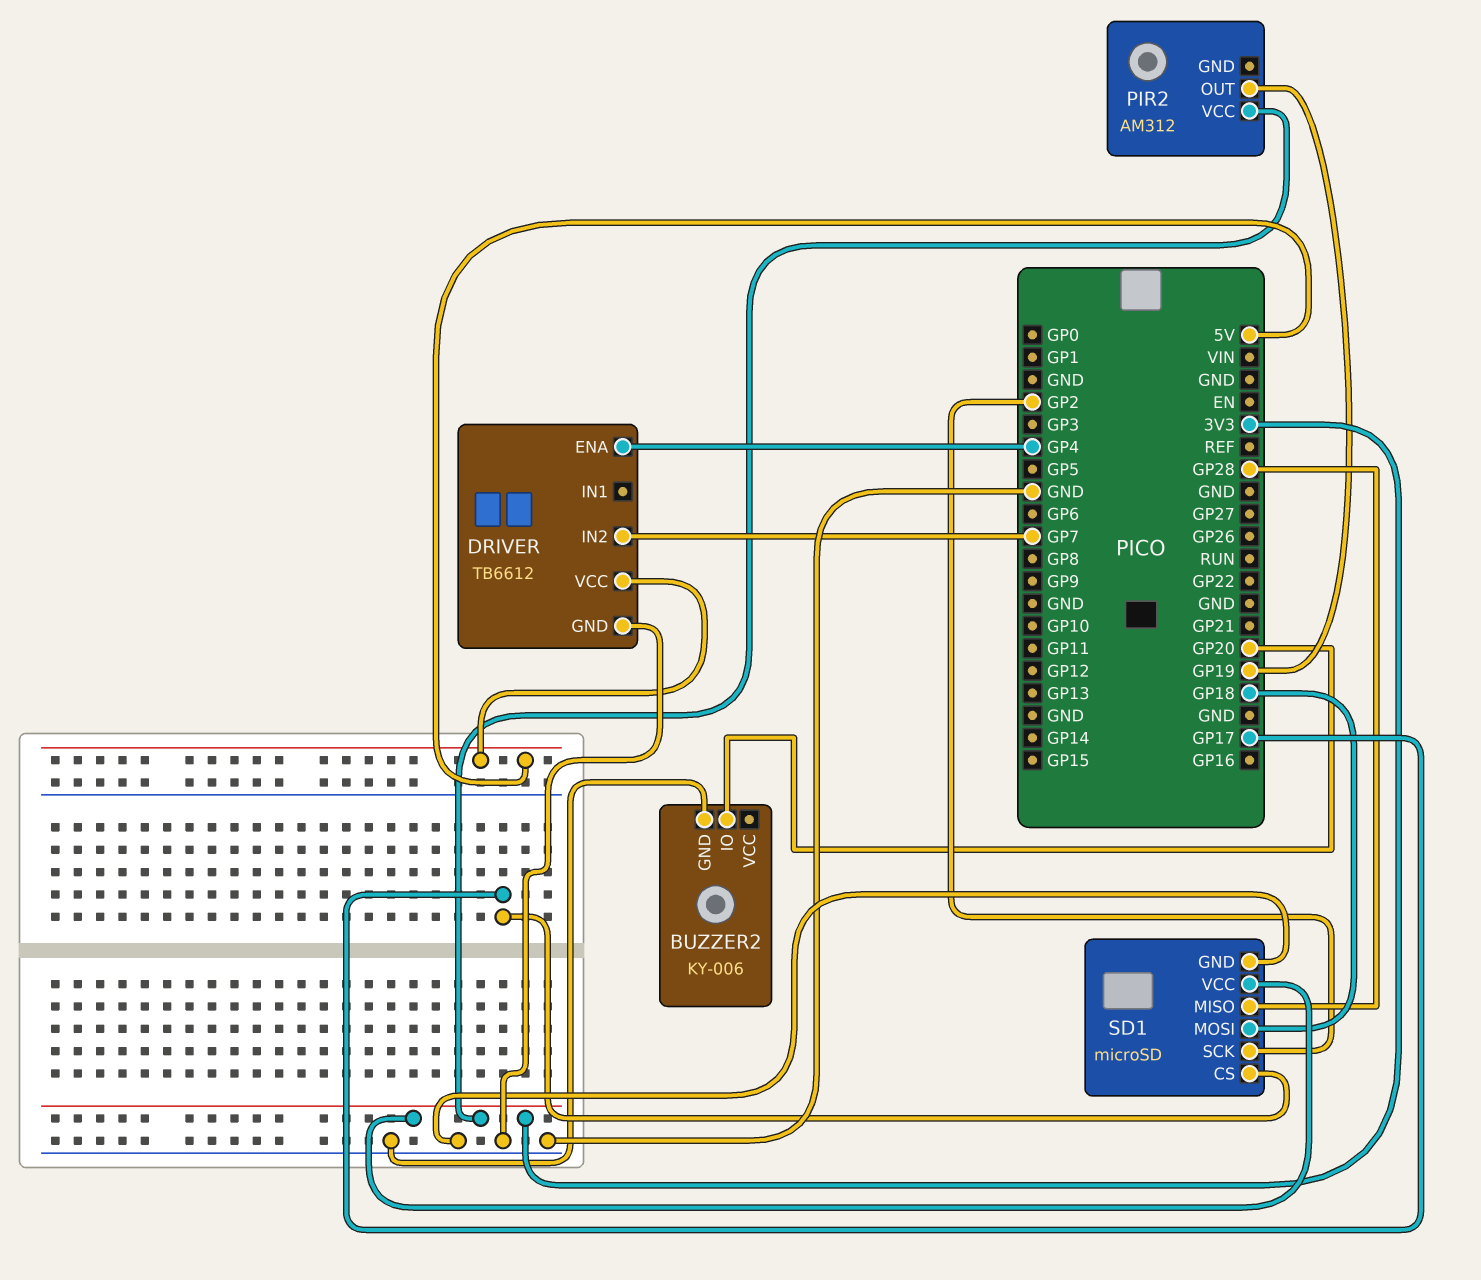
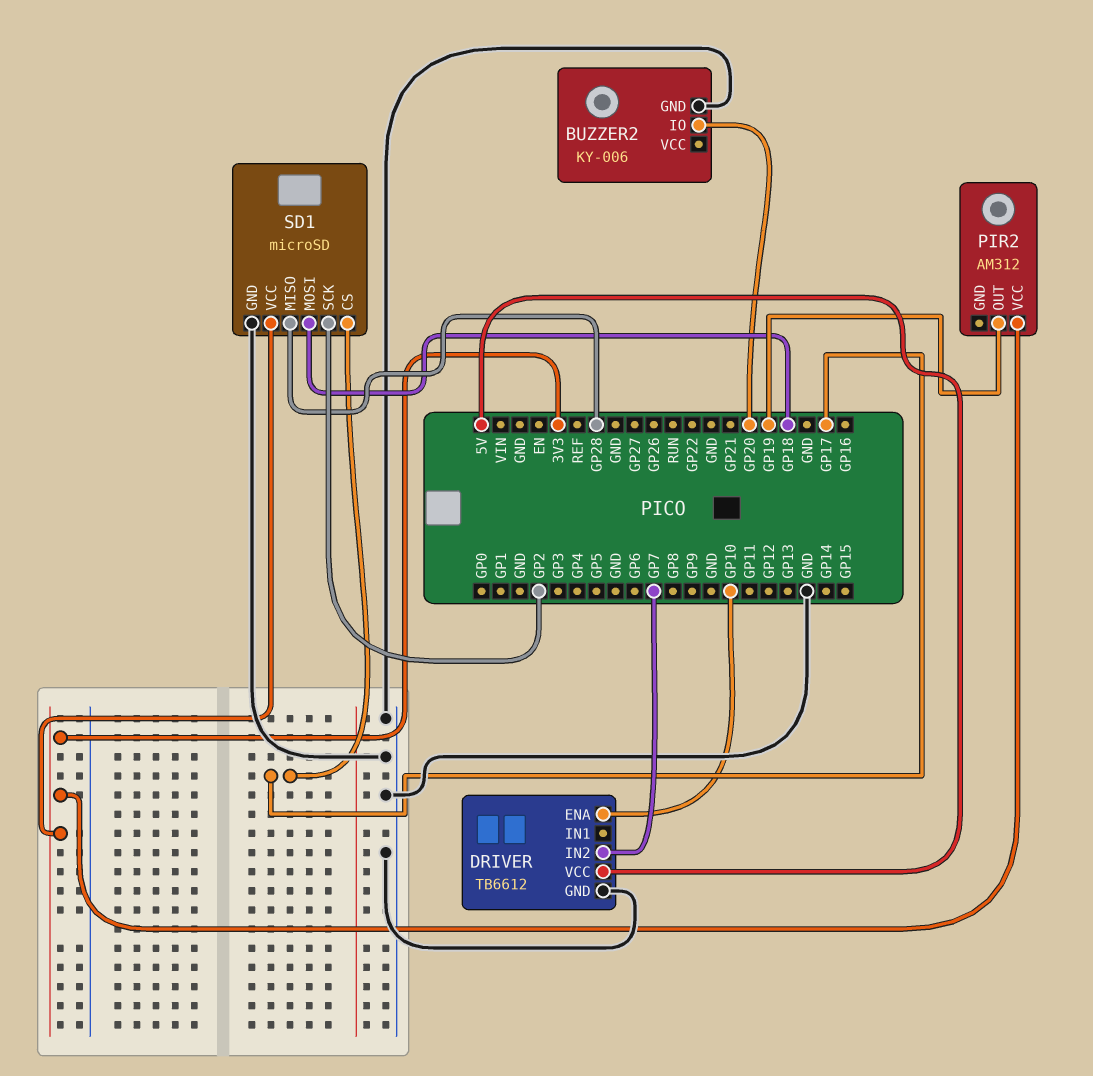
DRIVER pin ENA: GP4 -> GP10

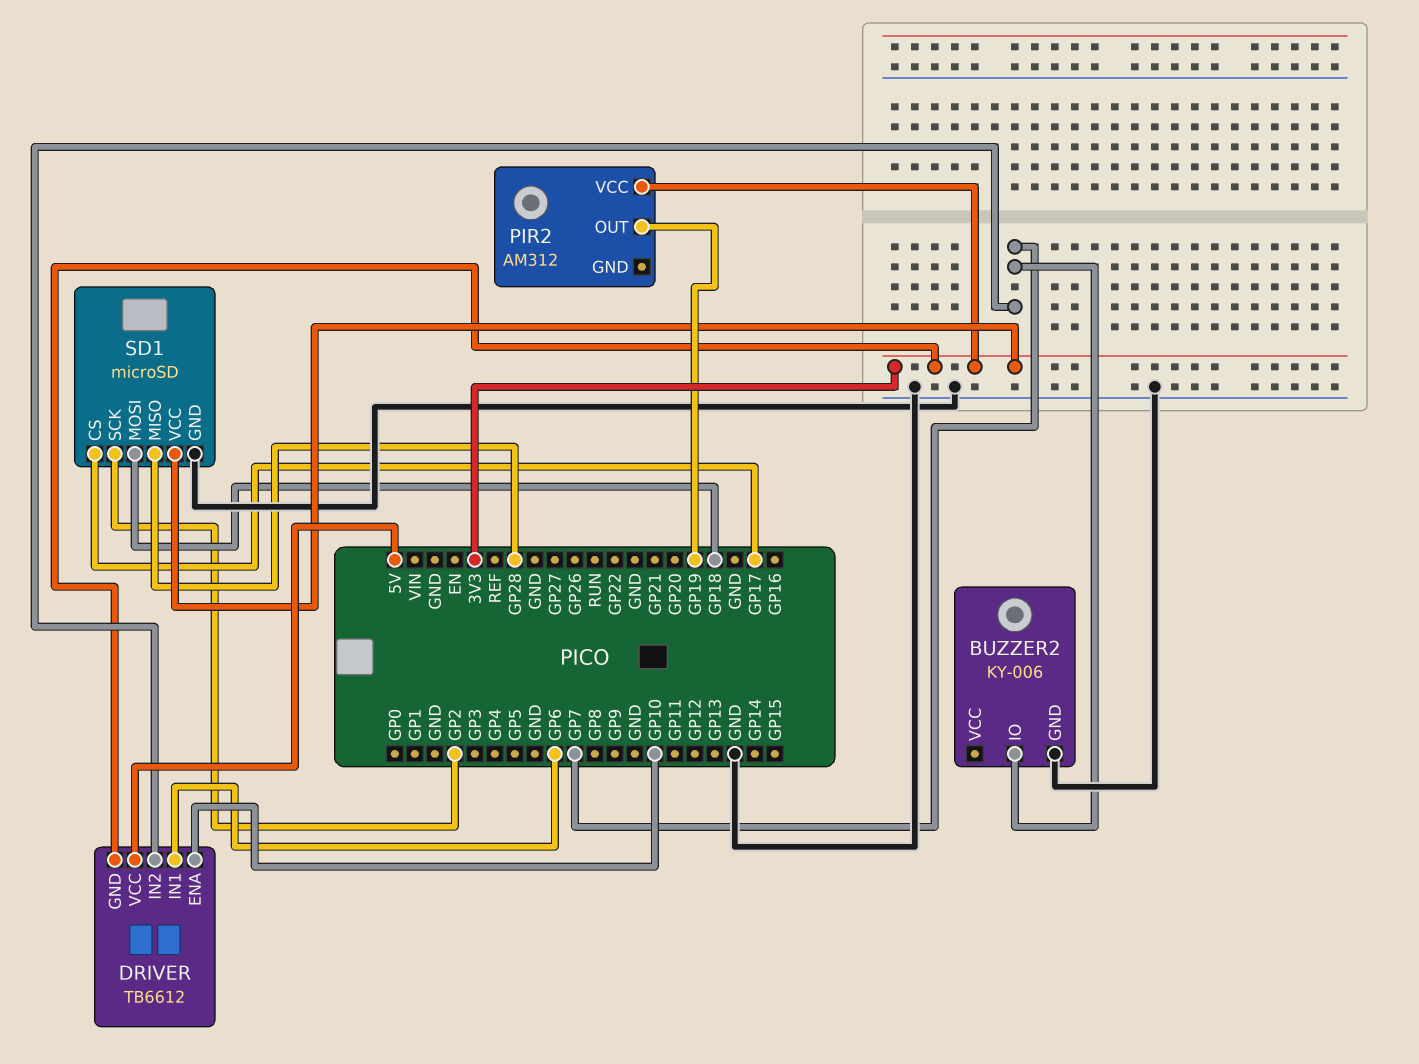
BUZZER2 pin IO: GP20 -> GP7
DRIVER pin GND: GND -> 3V3
DRIVER pin IN1: none -> GP6

